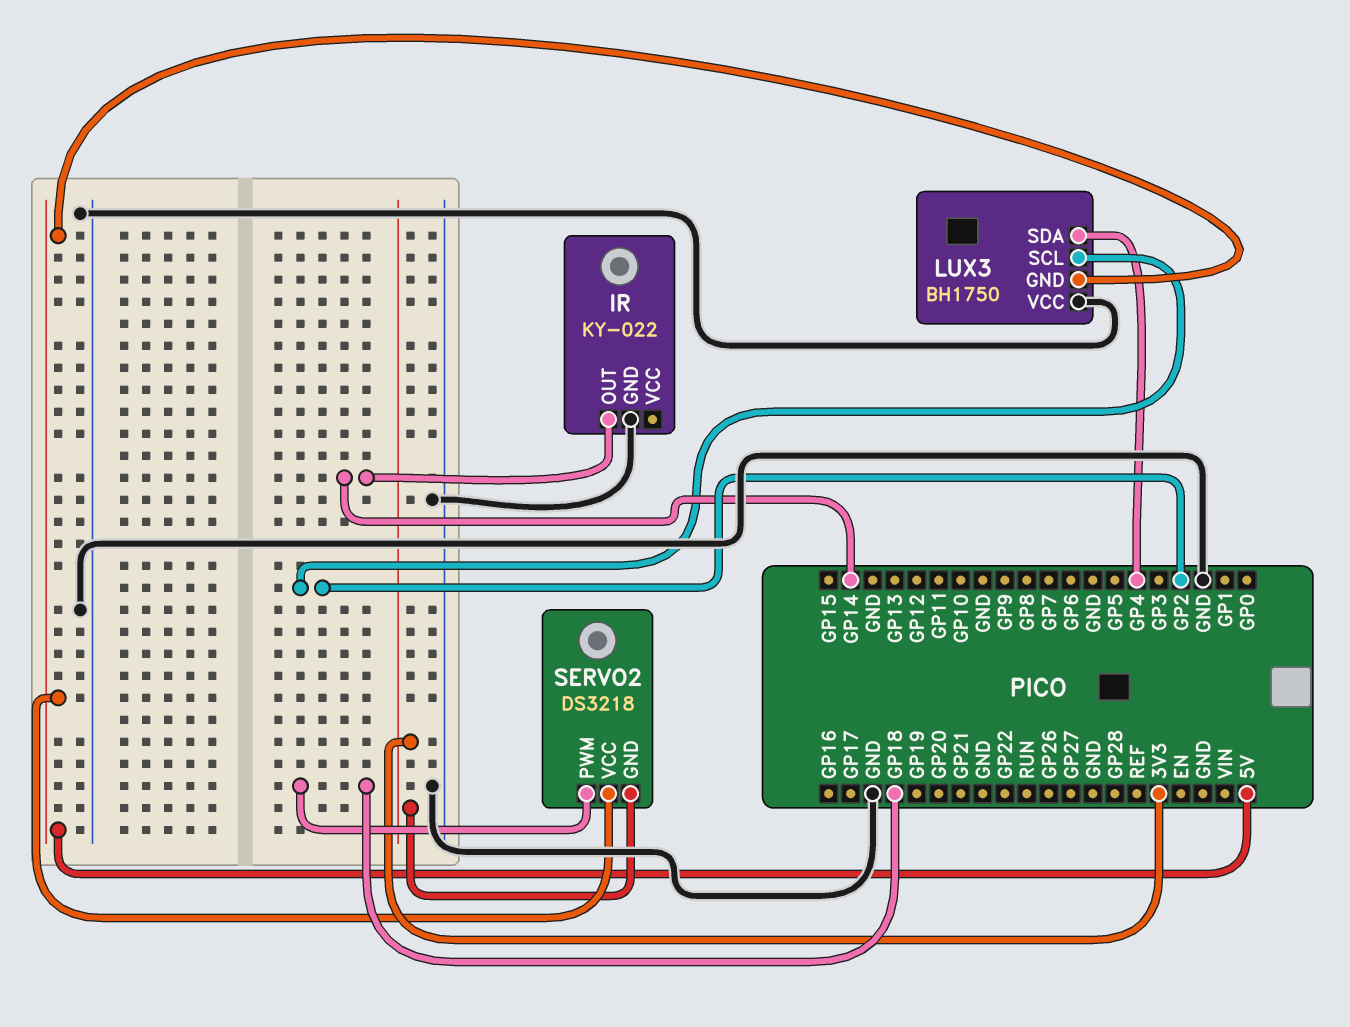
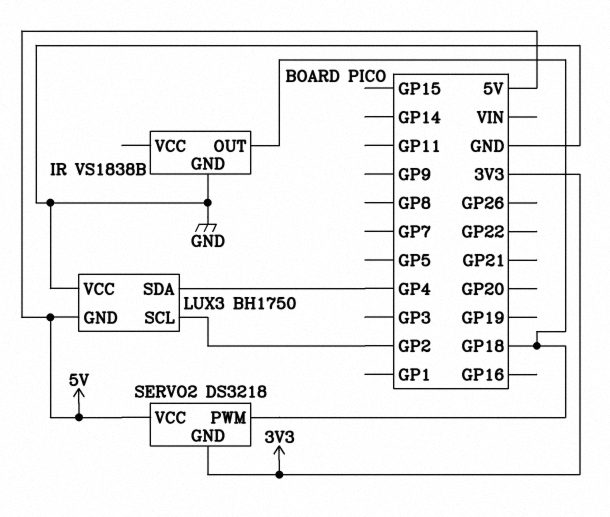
IR: KY-022 -> VS1838B
IR pin OUT: GP14 -> GP18

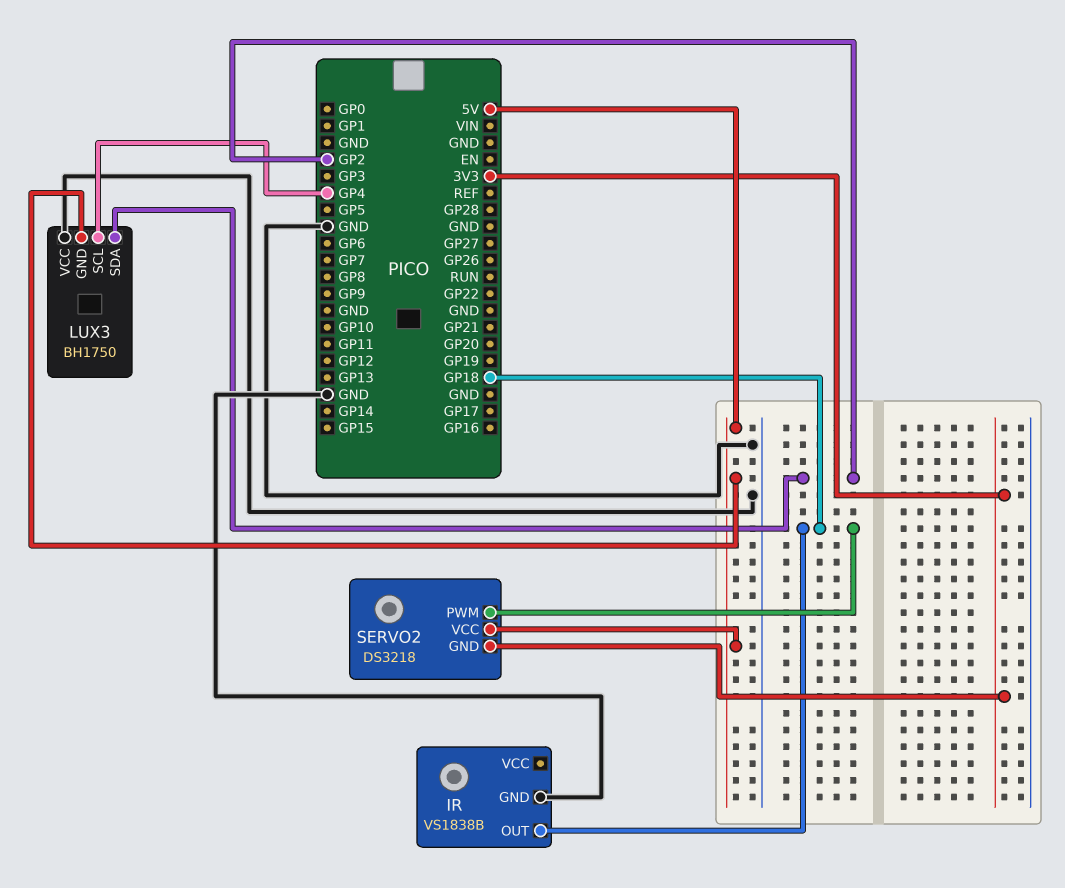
LUX3 pin SCL: GP2 -> GP4
LUX3 pin SDA: GP4 -> GP2

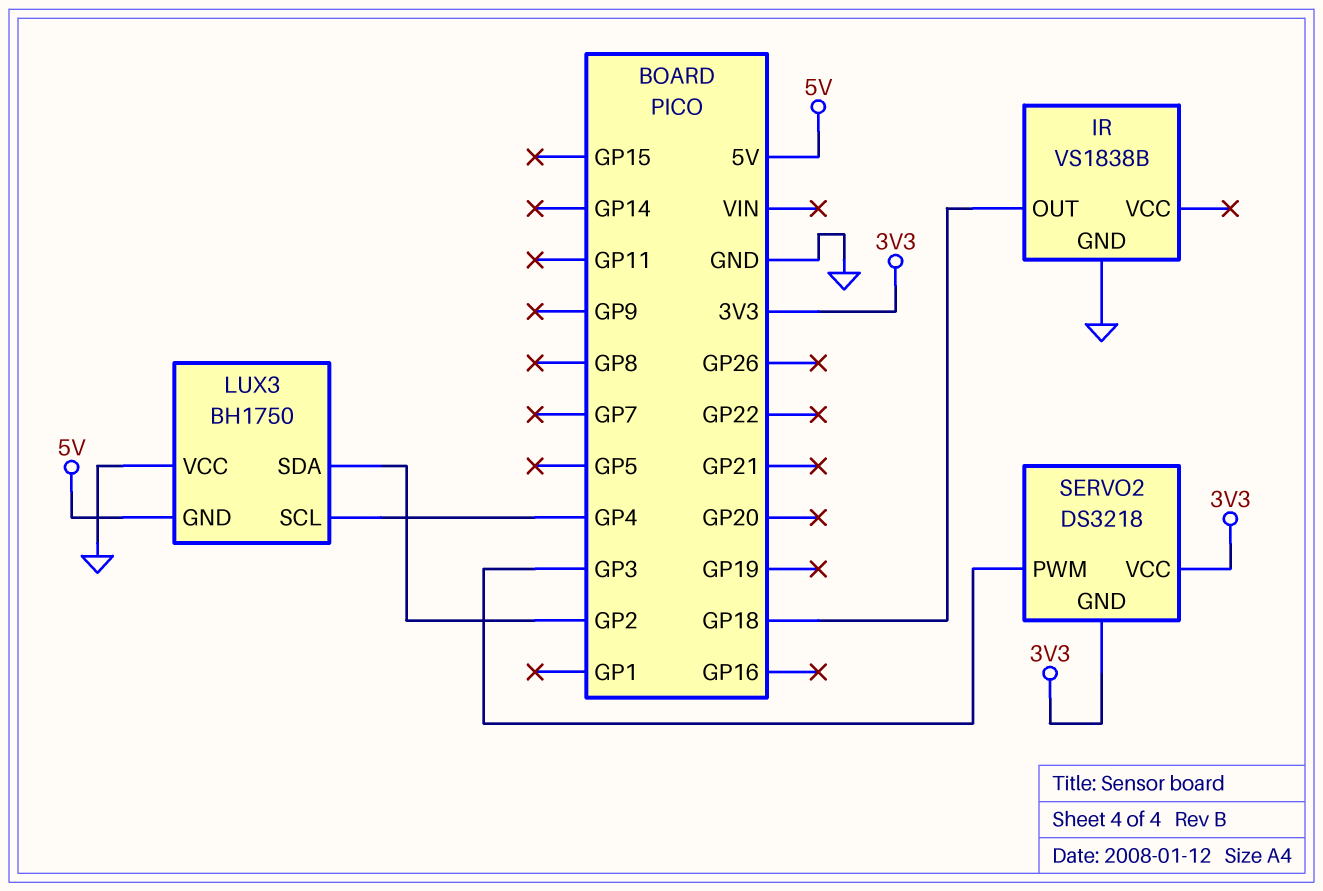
SERVO2 pin PWM: GP18 -> GP3
SERVO2 pin VCC: 5V -> 3V3

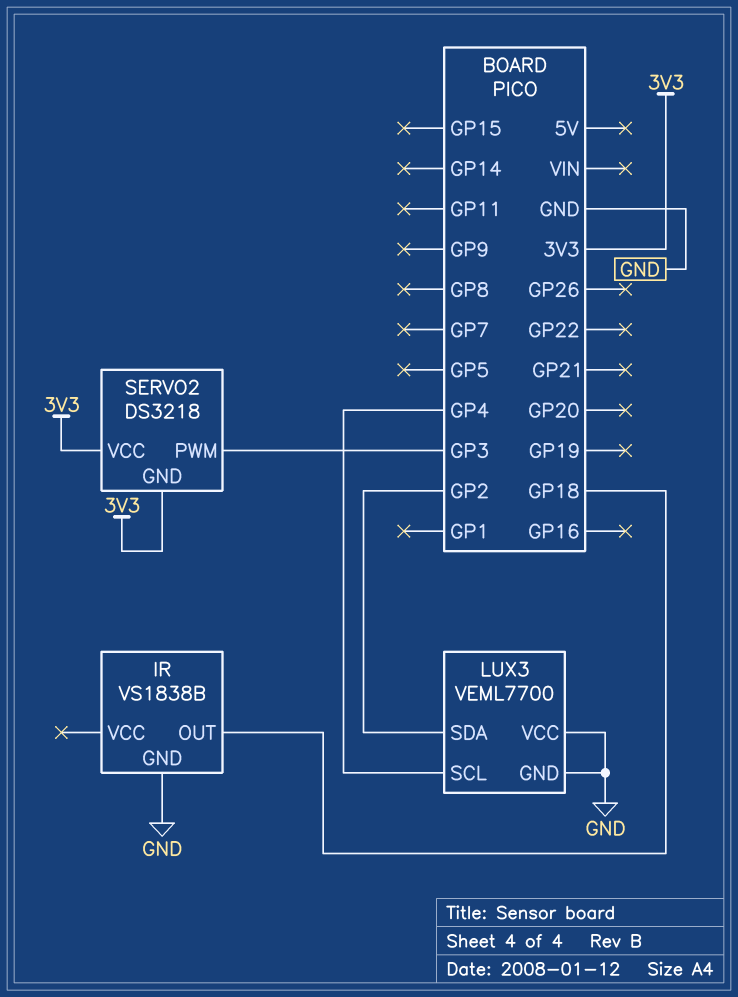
LUX3: BH1750 -> VEML7700
LUX3 pin GND: 5V -> GND

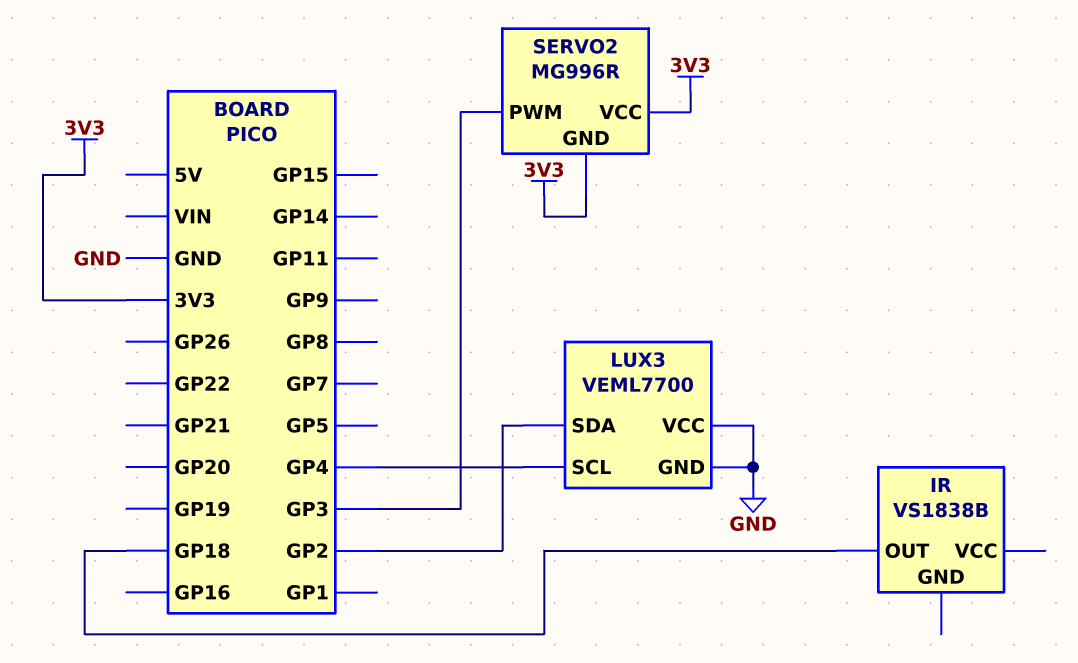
IR pin GND: GND -> none
SERVO2: DS3218 -> MG996R

